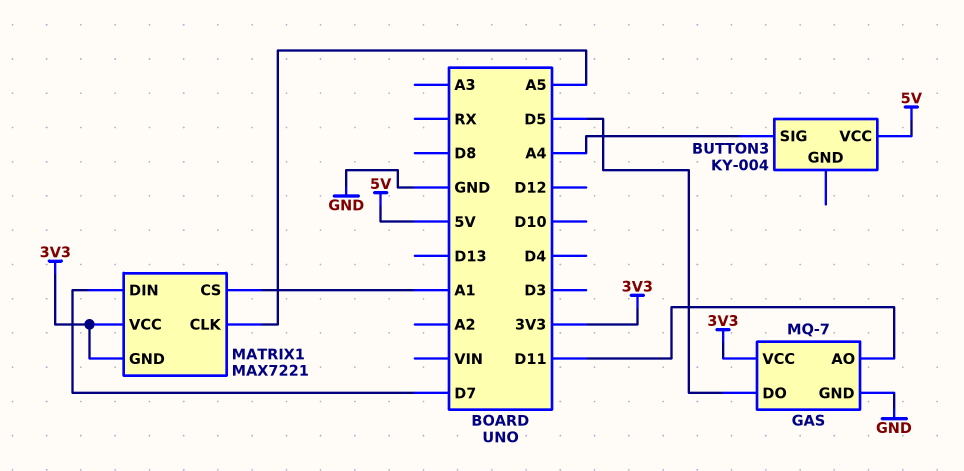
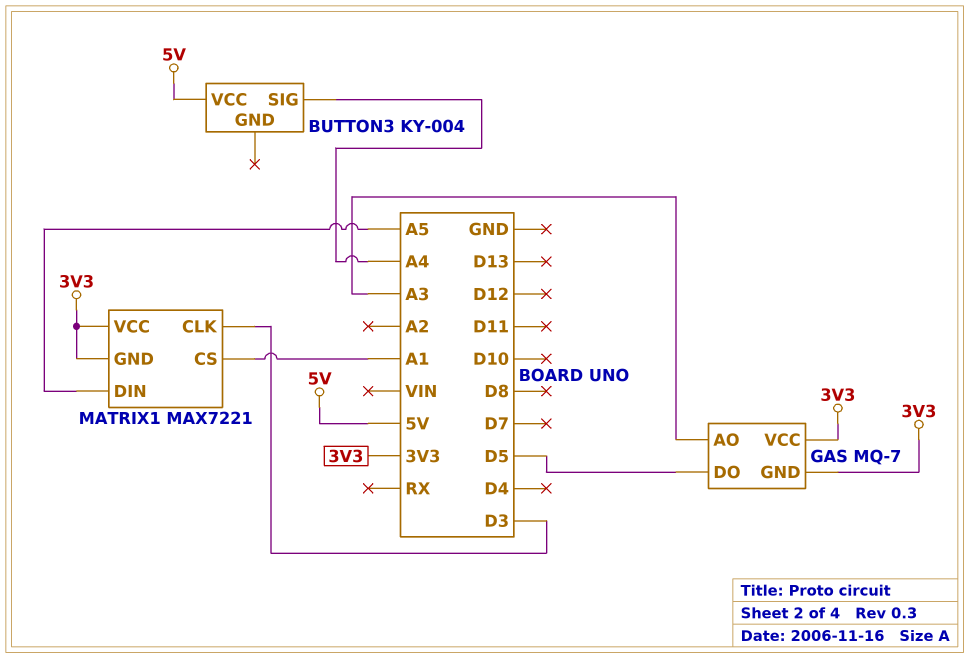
GAS pin AO: D11 -> A3
GAS pin GND: GND -> 3V3
MATRIX1 pin CLK: A5 -> D3
MATRIX1 pin DIN: D7 -> A5

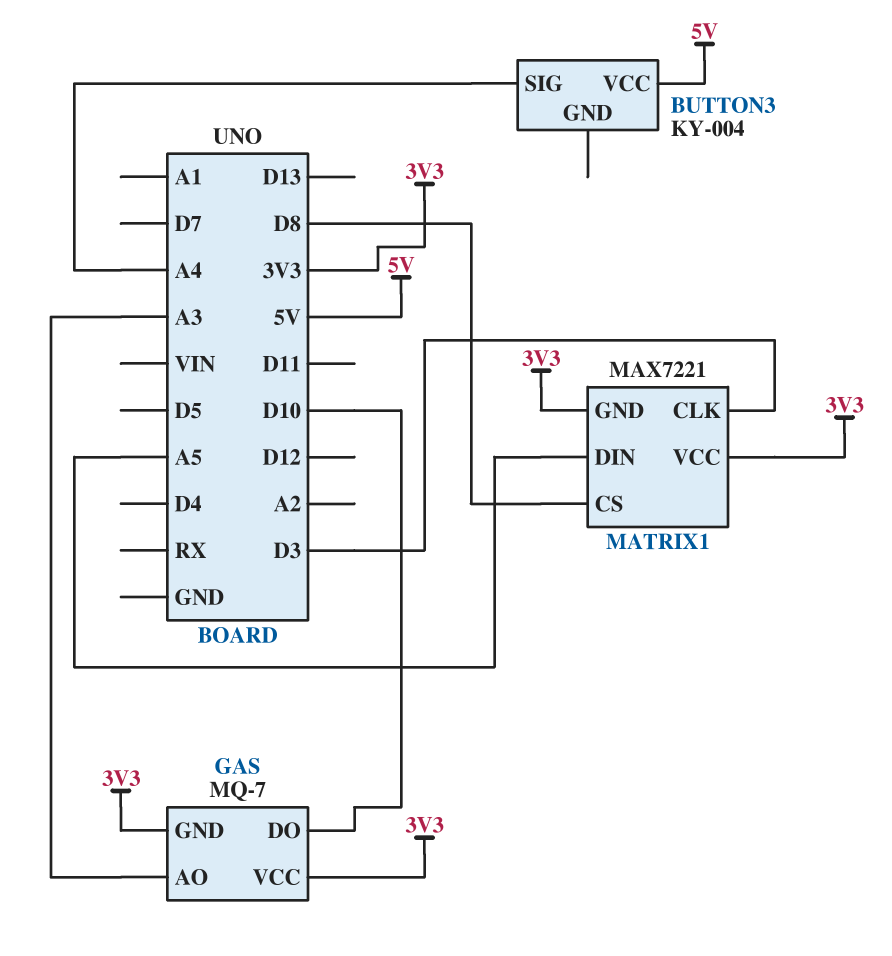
GAS pin DO: D5 -> D10
MATRIX1 pin CS: A1 -> D8

